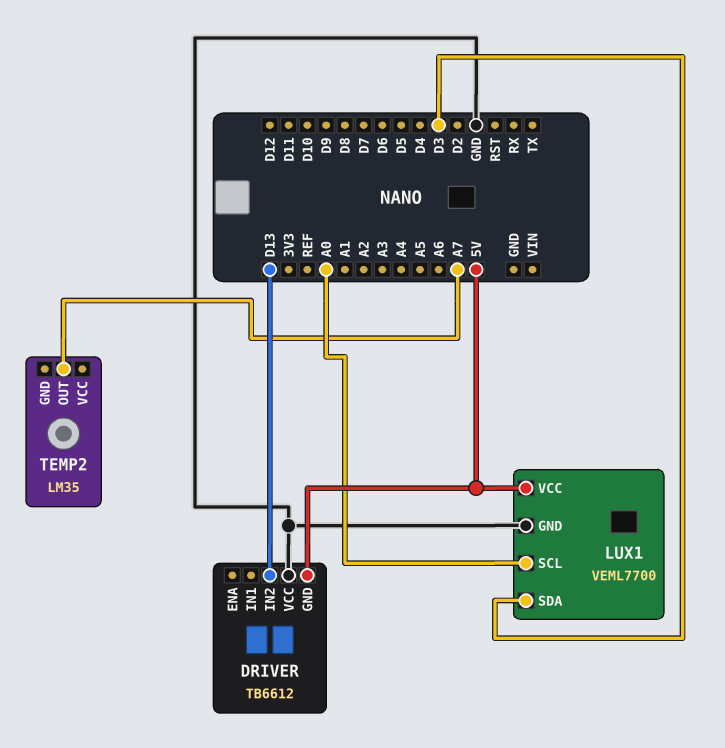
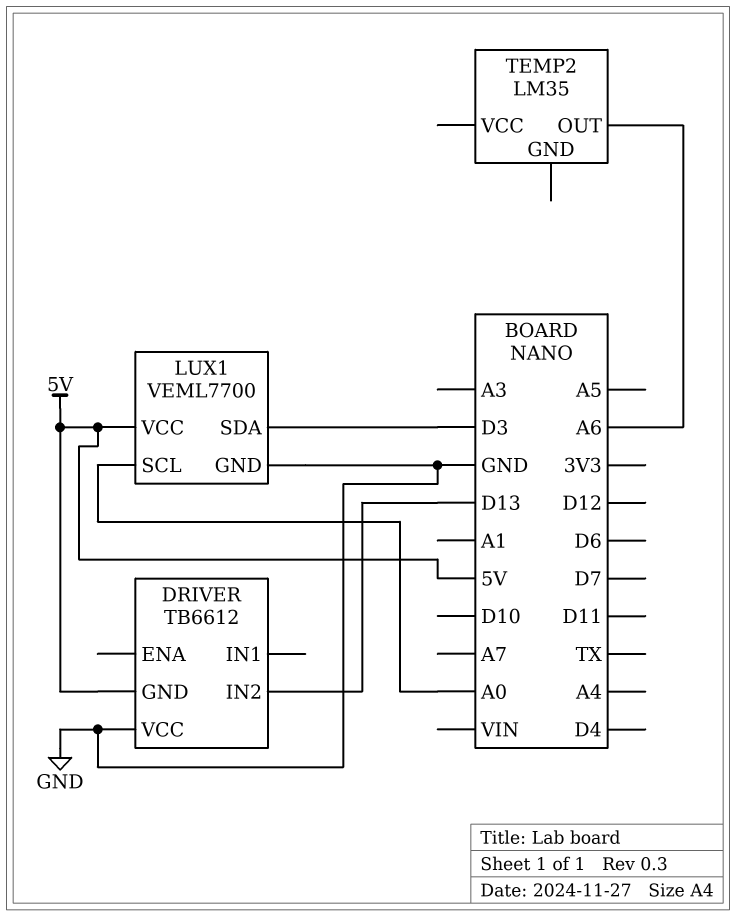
TEMP2 pin OUT: A7 -> A6

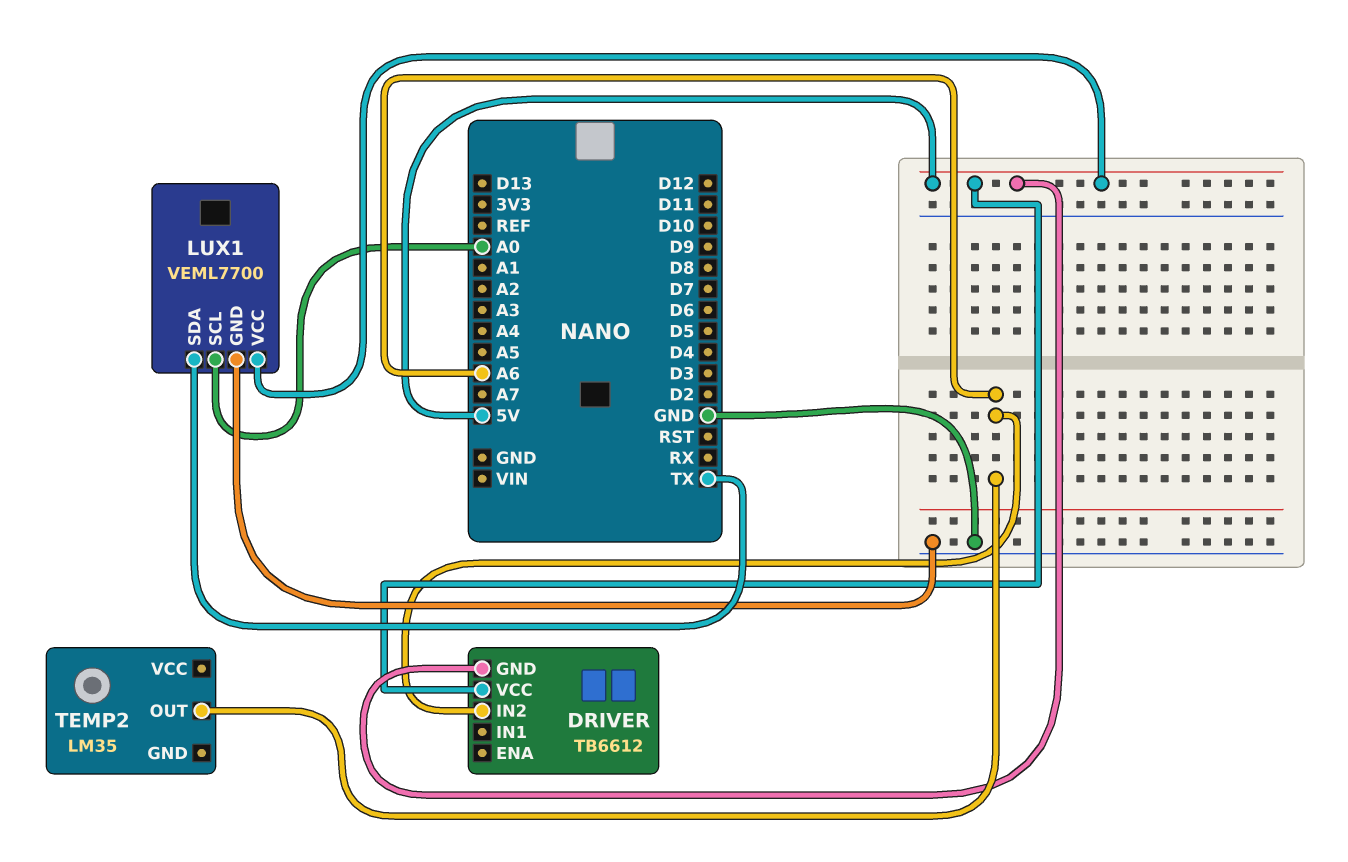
DRIVER pin IN2: D13 -> A6
DRIVER pin VCC: GND -> 5V
LUX1 pin SDA: D3 -> TX

